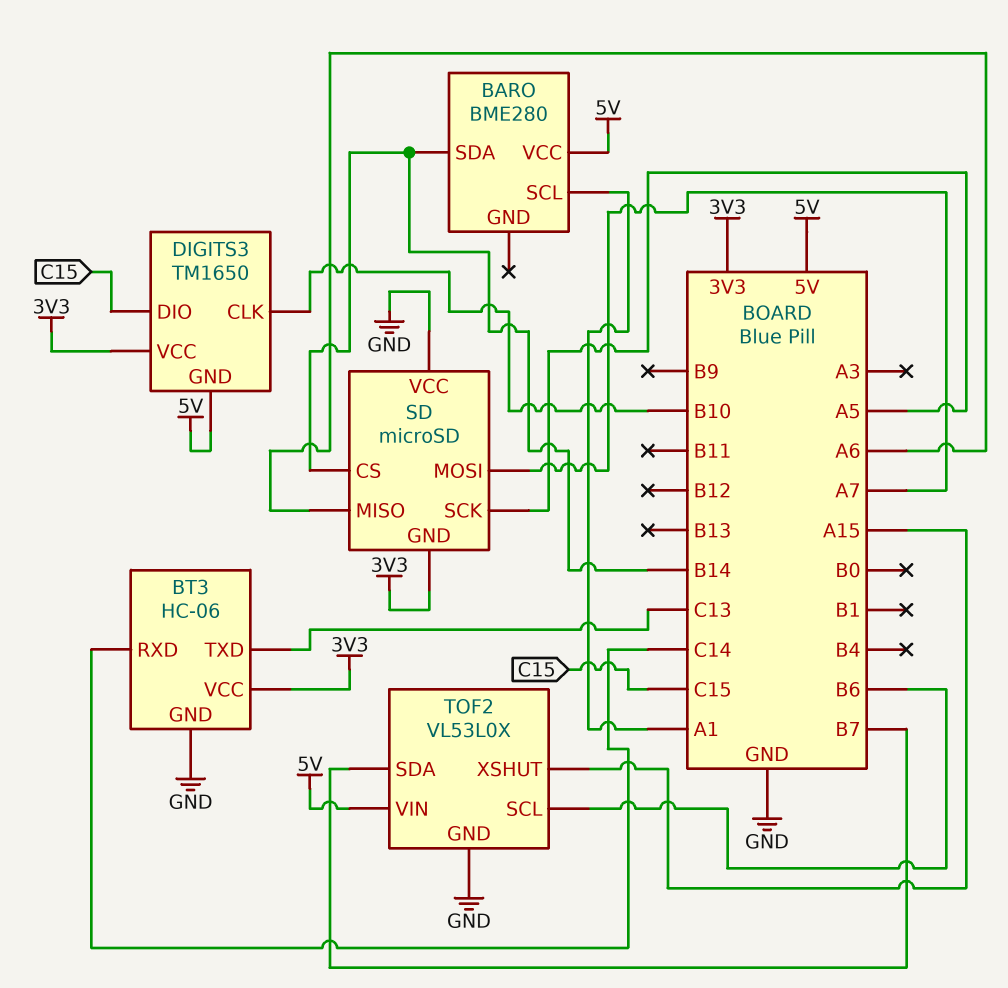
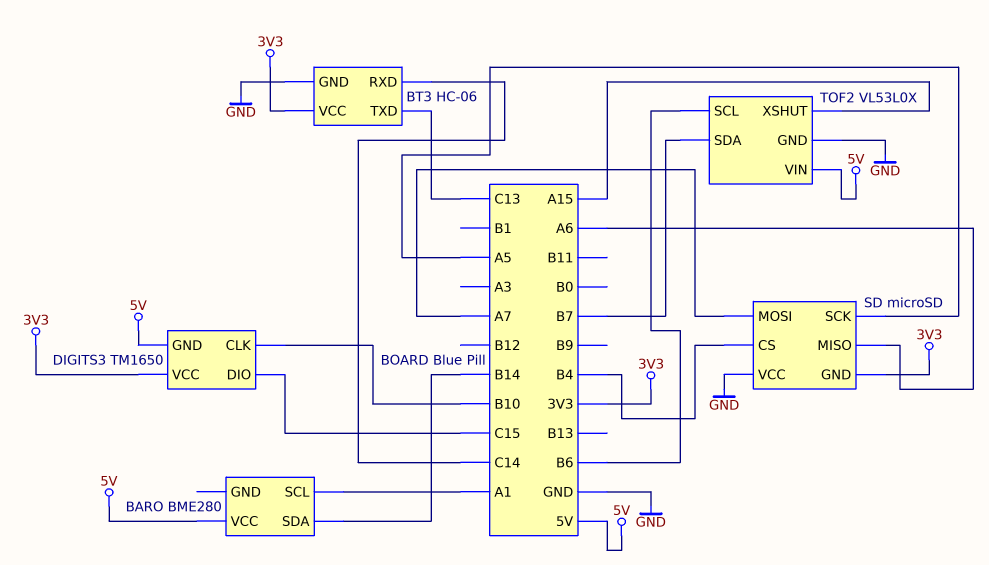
SD pin CS: B14 -> B4

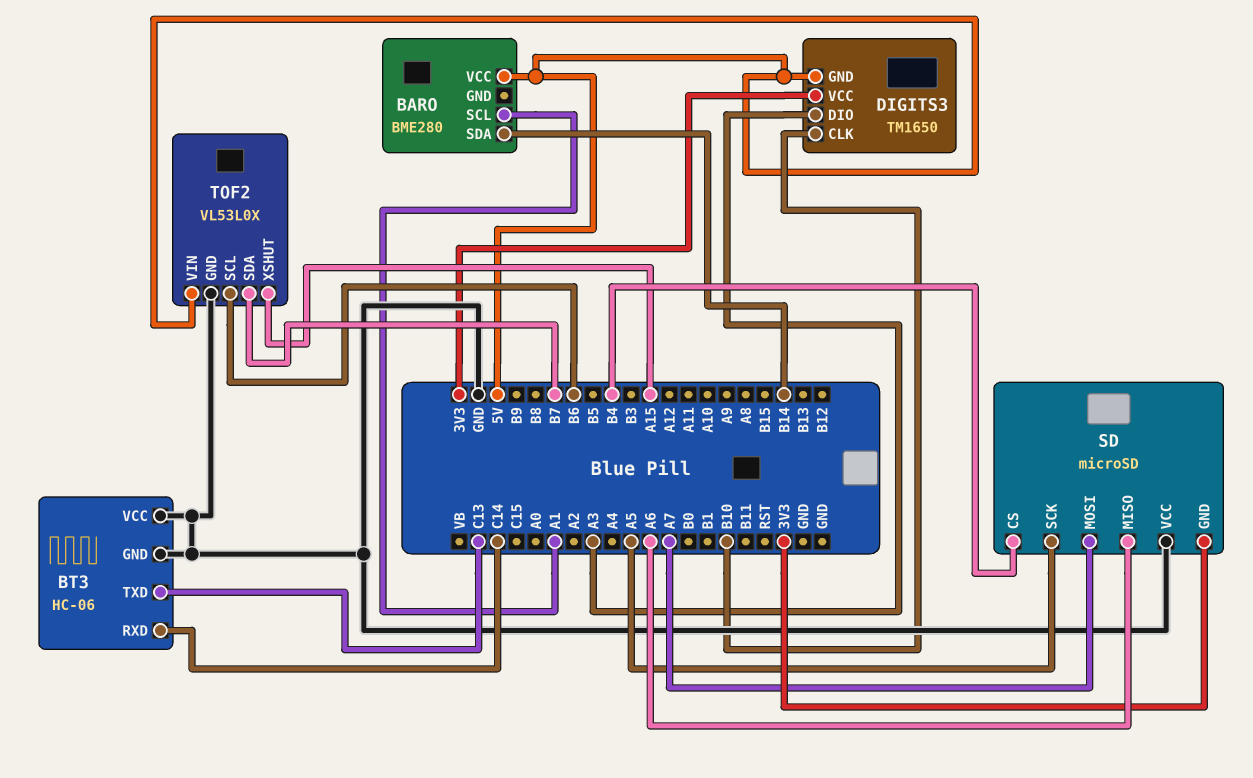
BT3 pin VCC: 3V3 -> GND
DIGITS3 pin DIO: C15 -> A3

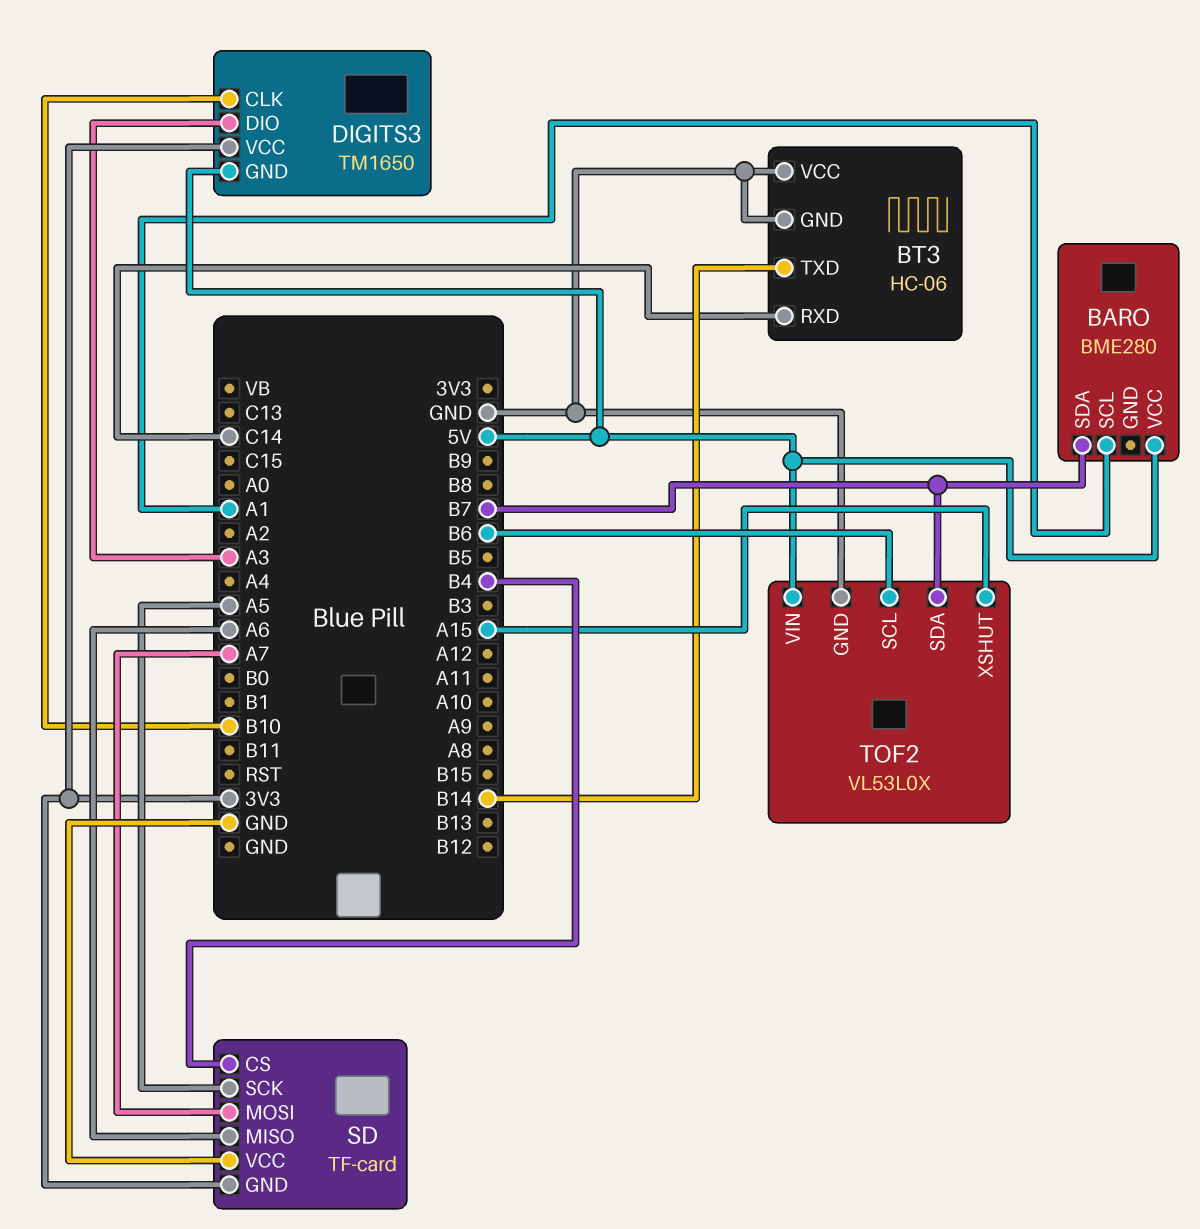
BARO pin SDA: B14 -> B7
BT3 pin TXD: C13 -> B14
SD: microSD -> TF-card

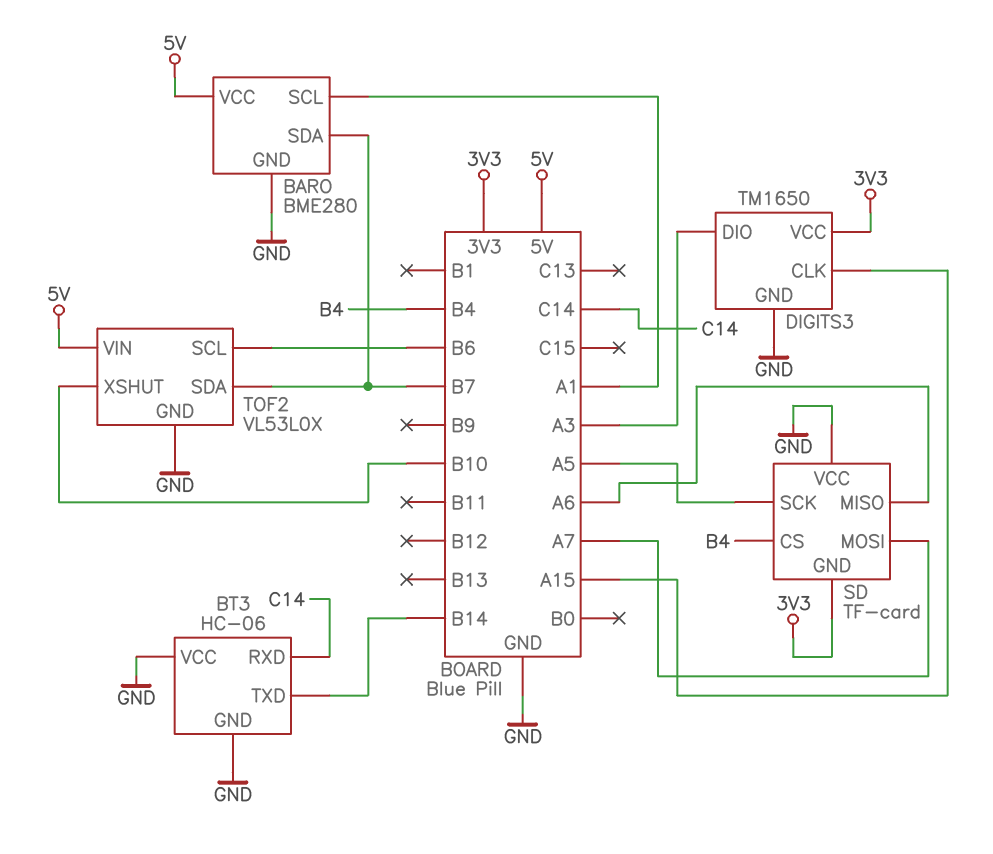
BARO pin GND: none -> GND
DIGITS3 pin CLK: B10 -> A15
DIGITS3 pin GND: 5V -> GND
TOF2 pin XSHUT: A15 -> B10

